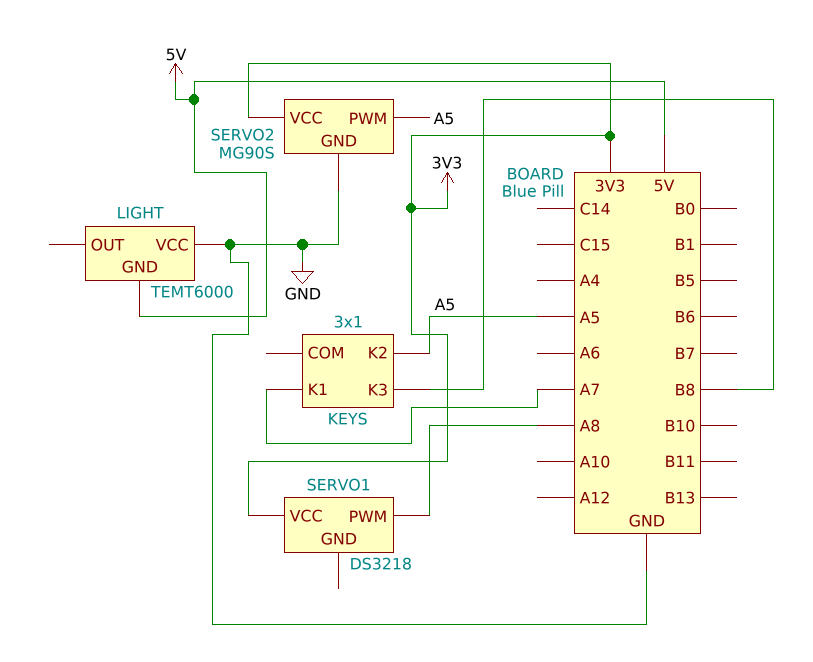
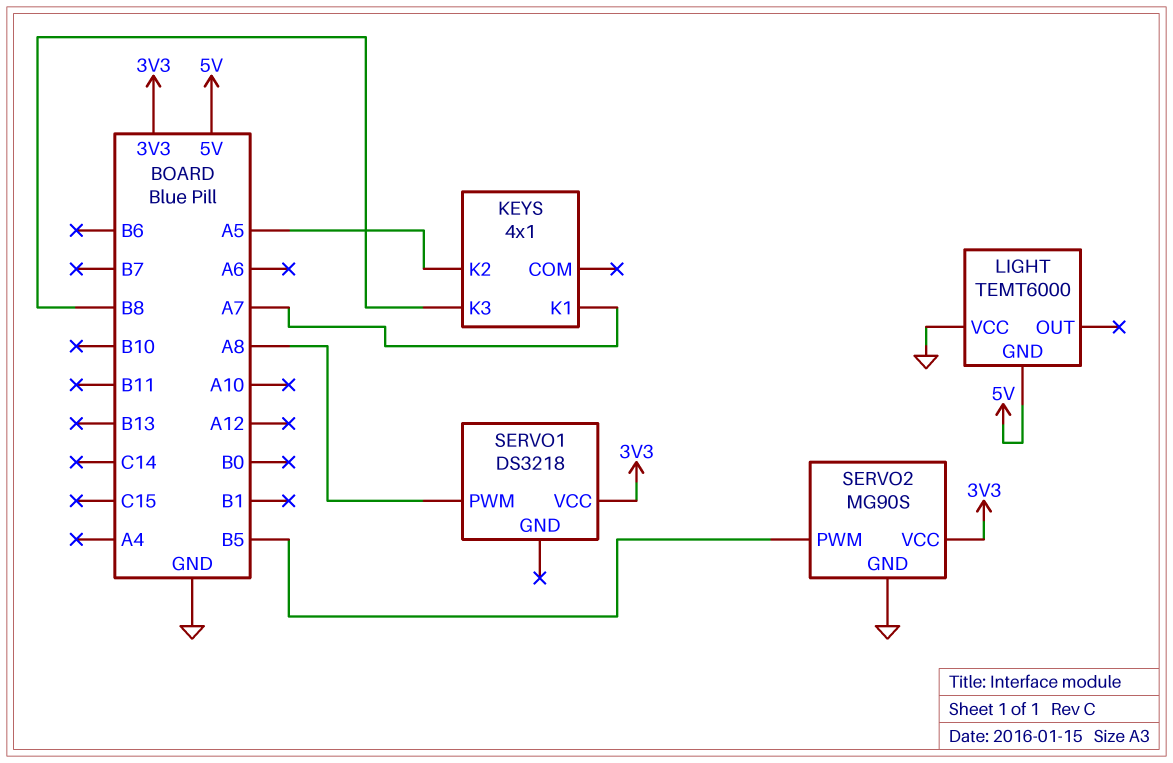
KEYS: 3x1 -> 4x1
SERVO2 pin PWM: A5 -> B5

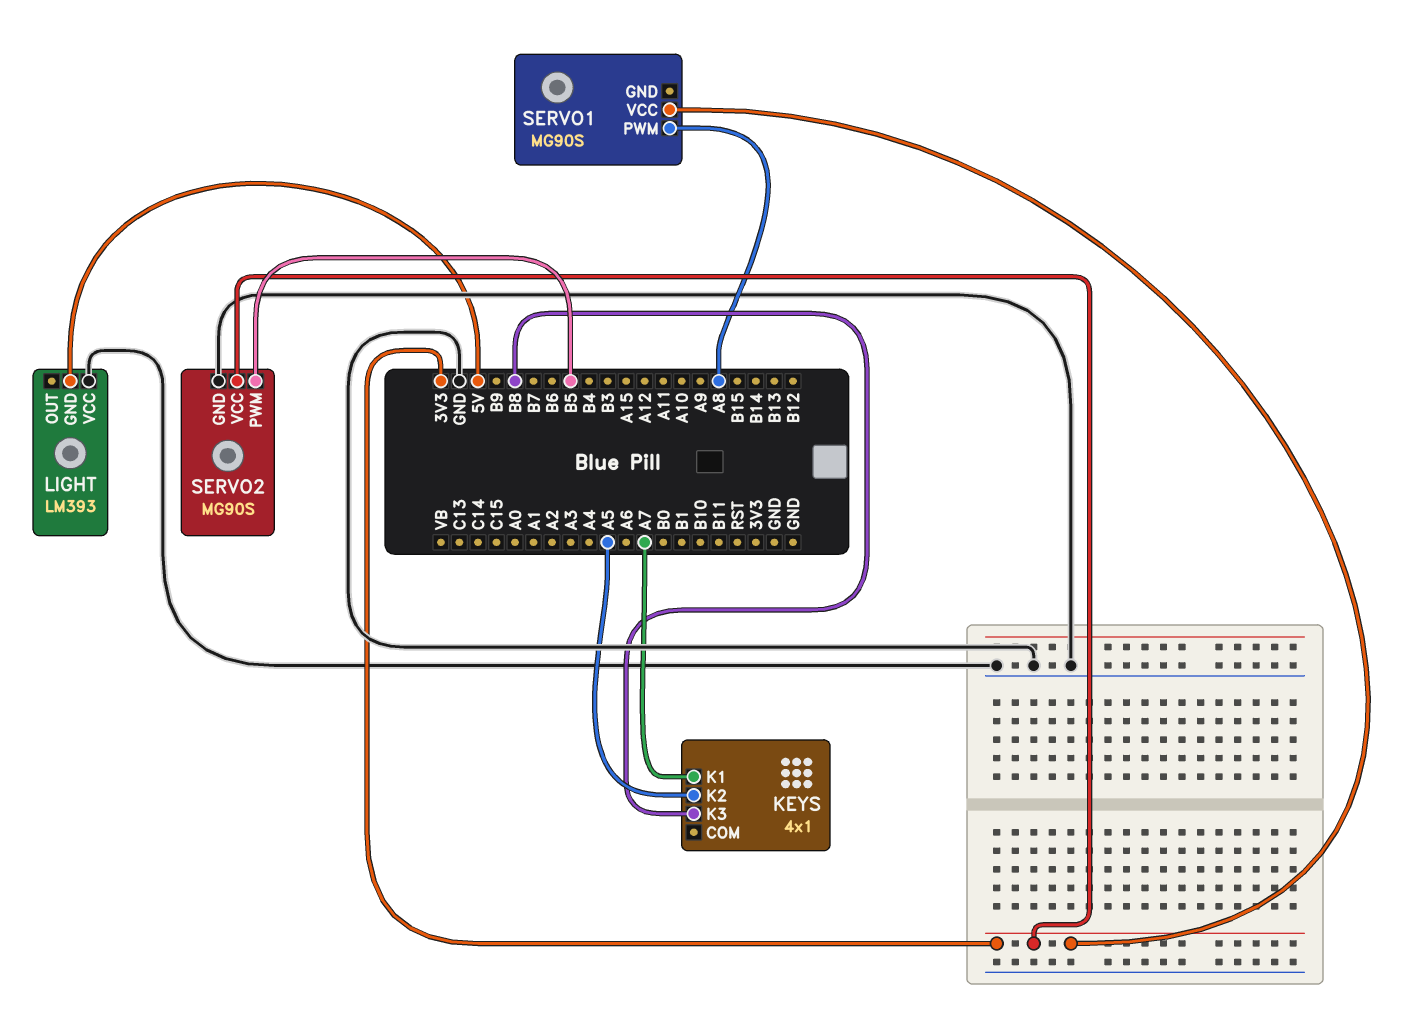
LIGHT: TEMT6000 -> LM393
SERVO1: DS3218 -> MG90S

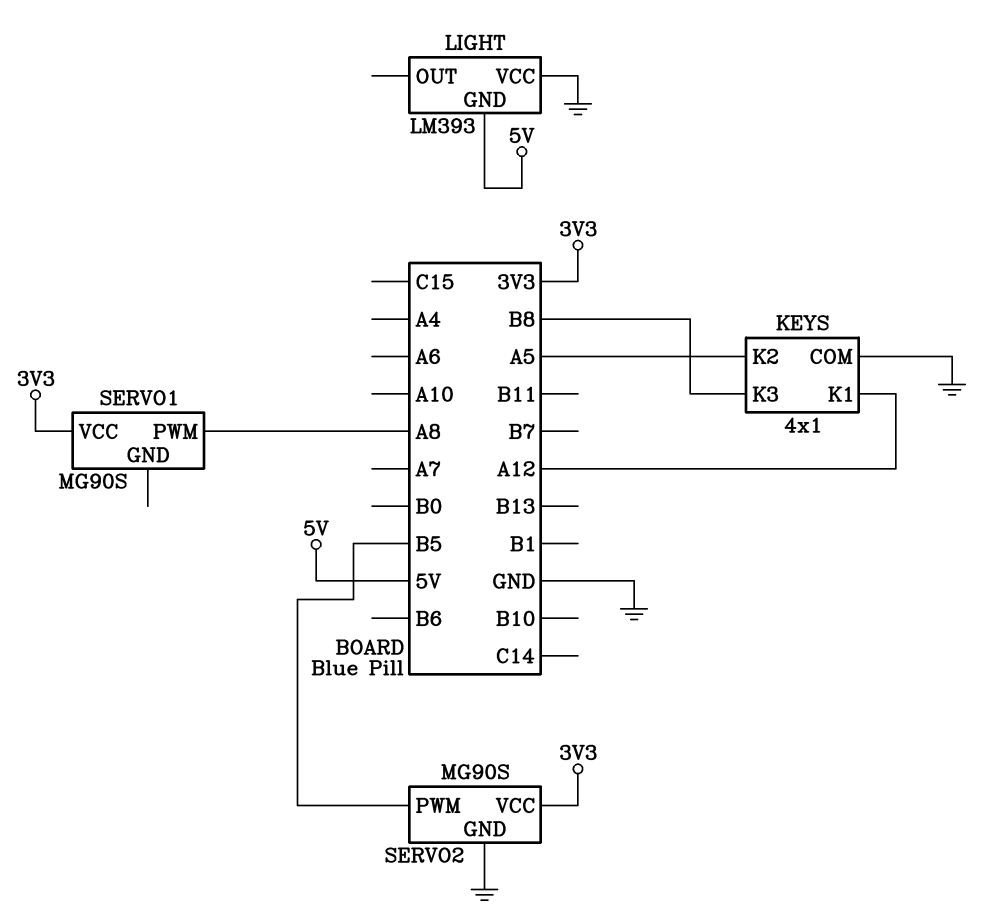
KEYS pin COM: none -> GND
KEYS pin K1: A7 -> A12

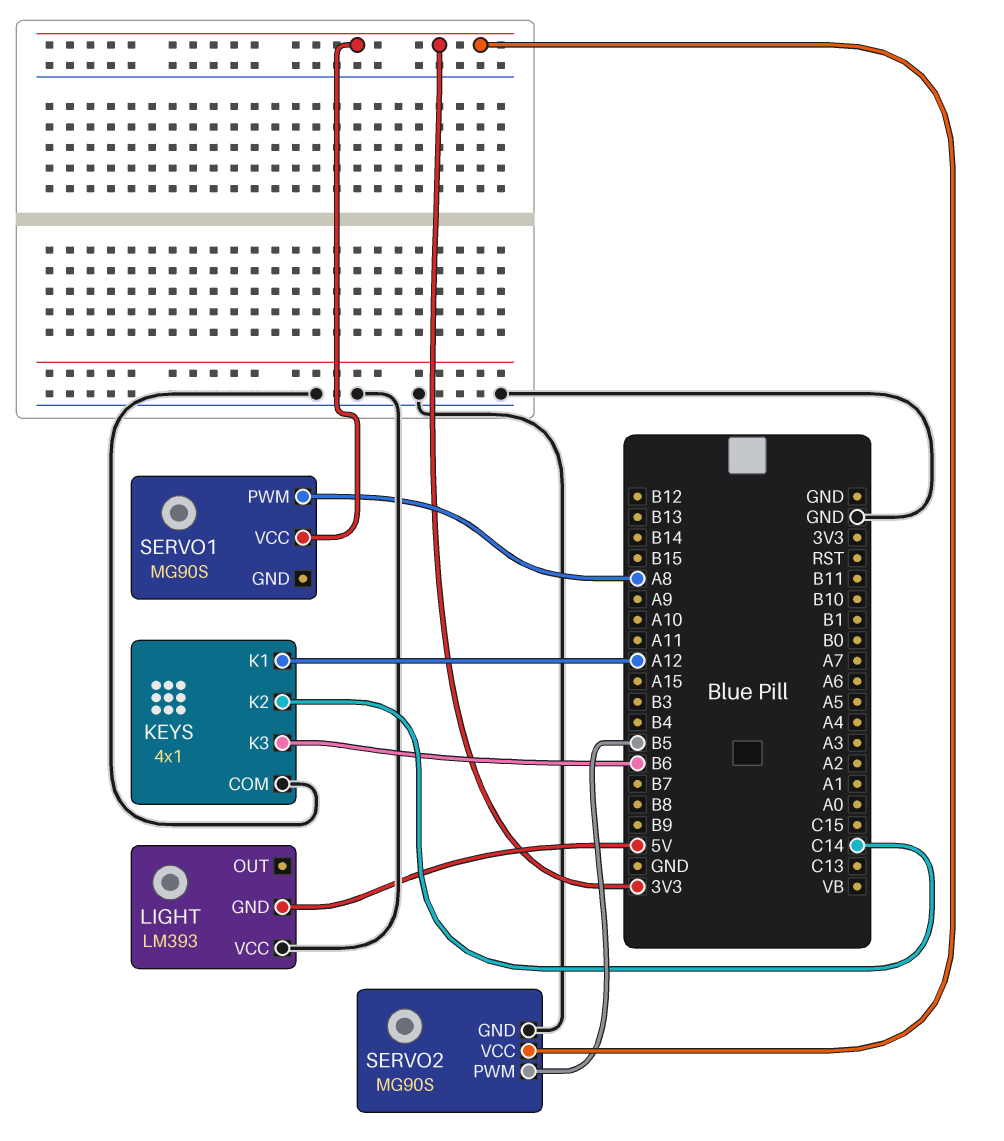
KEYS pin K2: A5 -> C14
KEYS pin K3: B8 -> B6

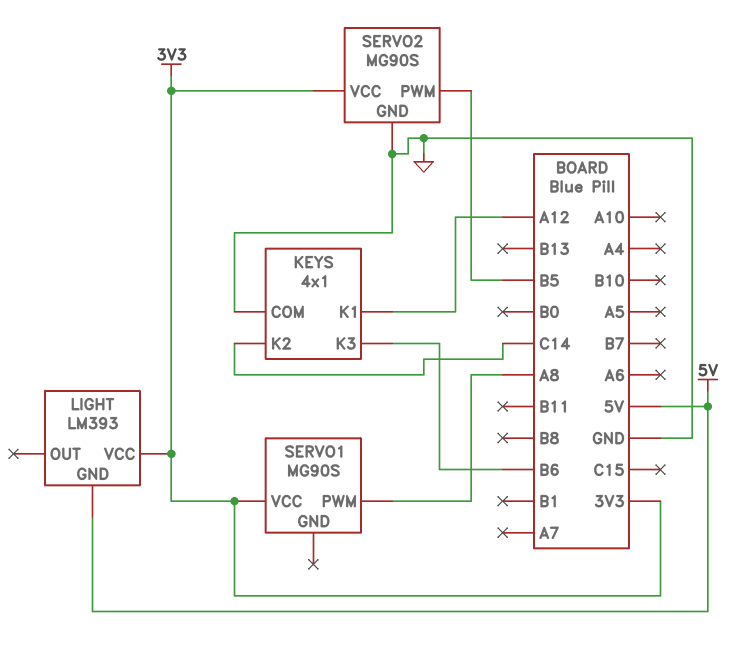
LIGHT pin VCC: GND -> 3V3

